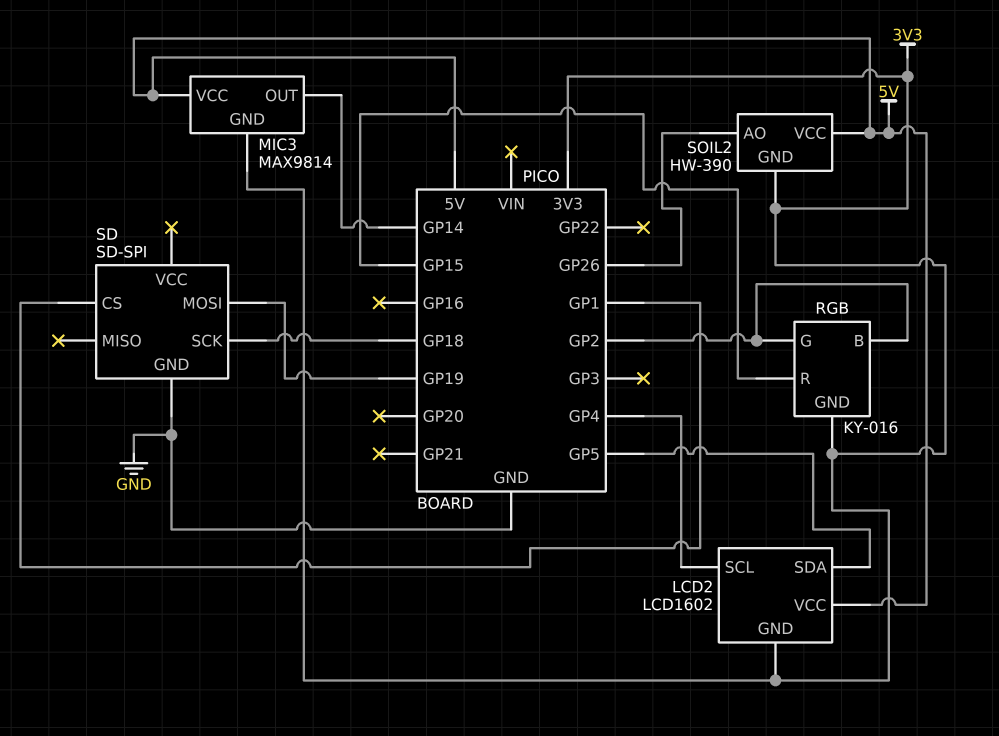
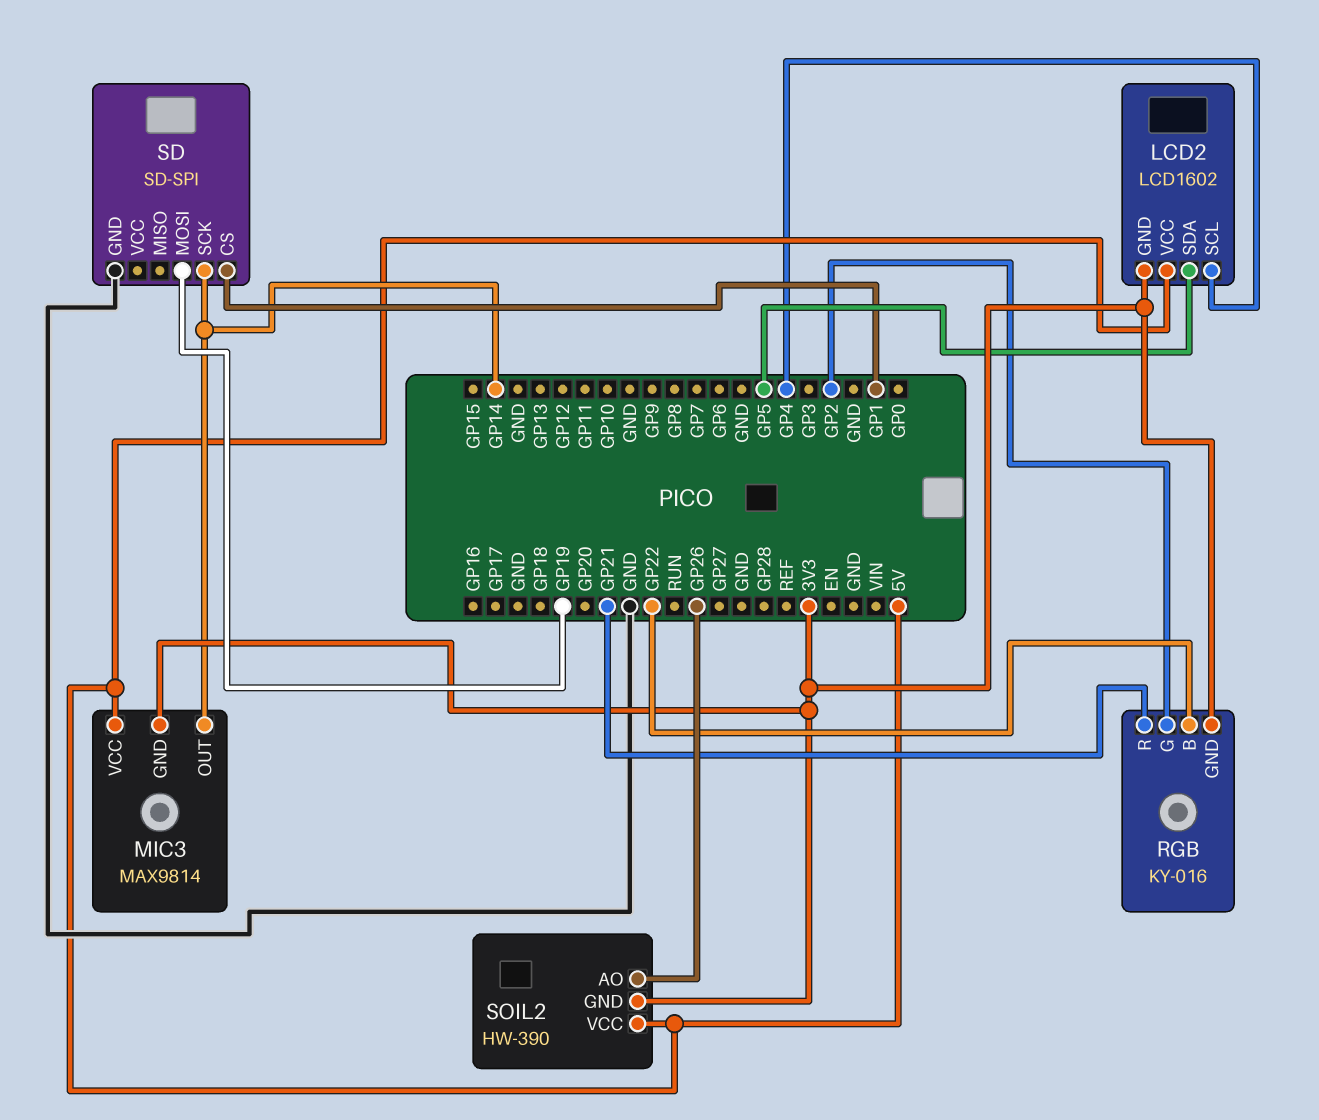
RGB pin B: GP2 -> GP22
RGB pin R: GP15 -> GP21
SD pin SCK: GP18 -> GP14

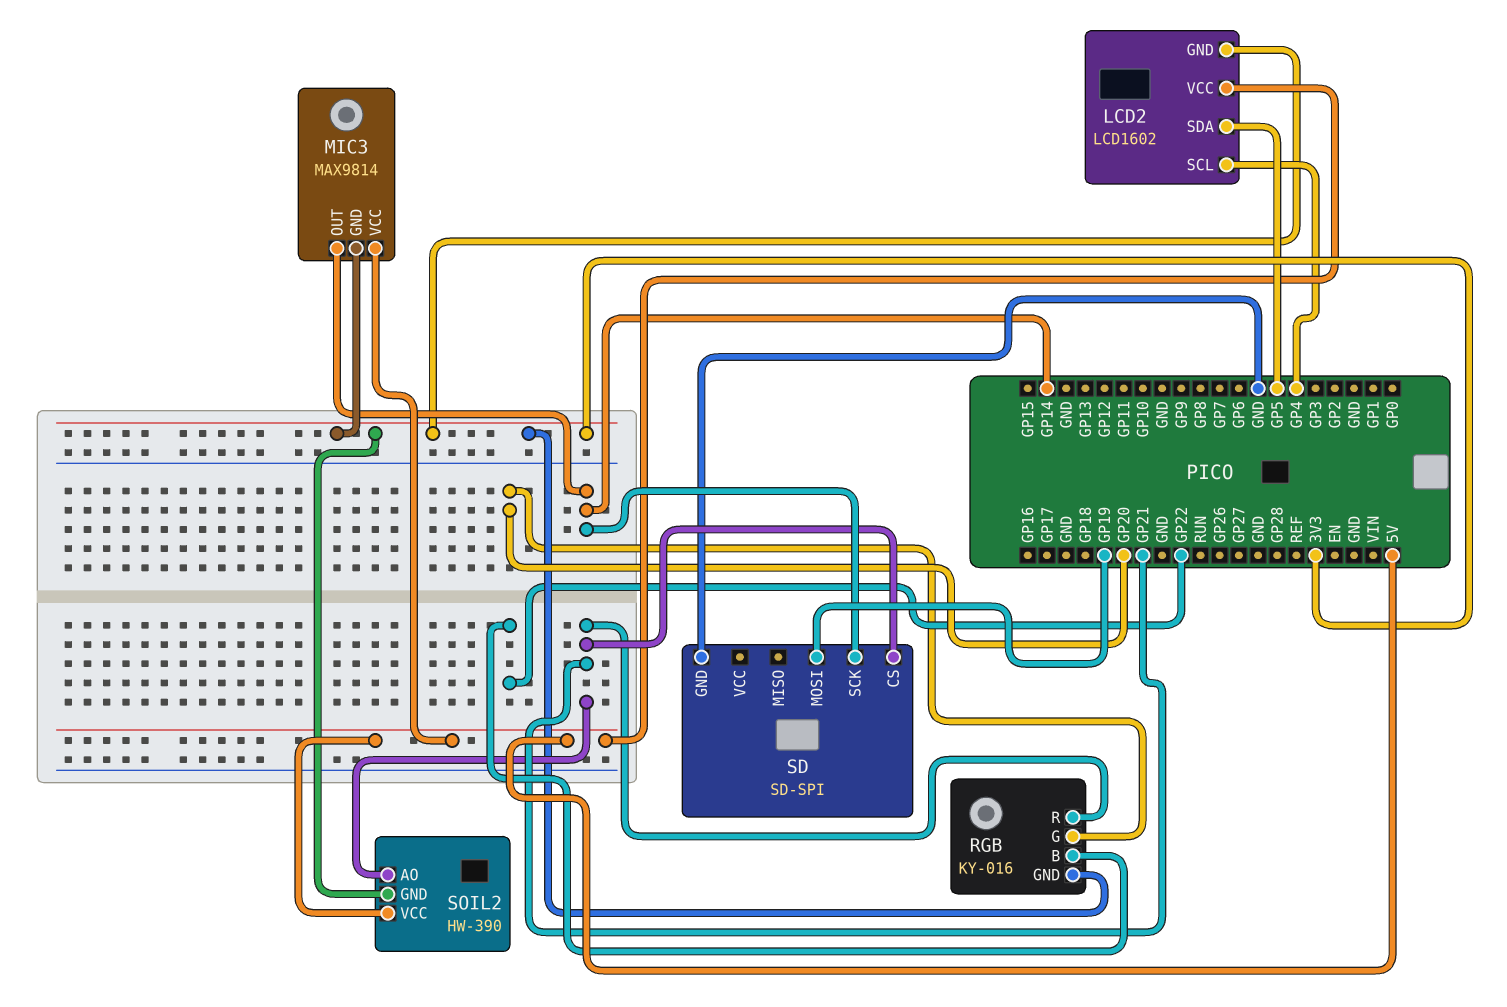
RGB pin G: GP2 -> GP20
SD pin CS: GP1 -> GP21
SOIL2 pin AO: GP26 -> GP21

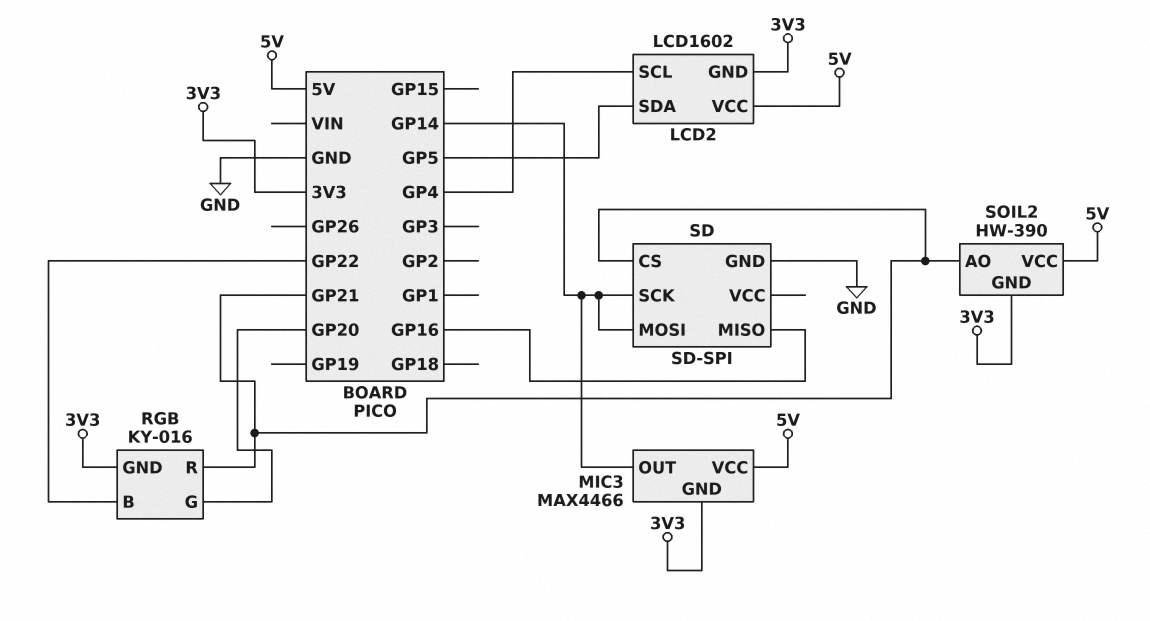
MIC3: MAX9814 -> MAX4466
SD pin MISO: none -> GP16
SD pin MOSI: GP19 -> GP14

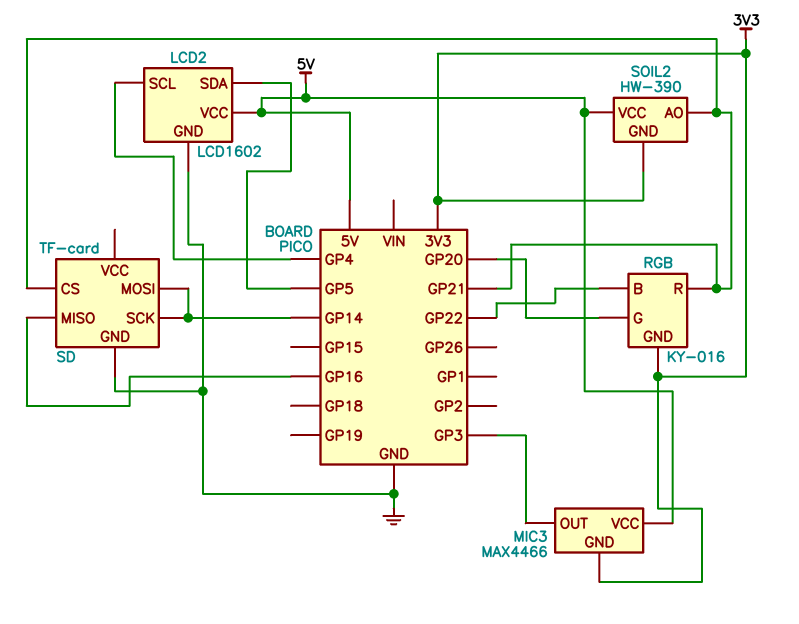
LCD2 pin GND: 3V3 -> GND
MIC3 pin OUT: GP14 -> GP3
SD: SD-SPI -> TF-card

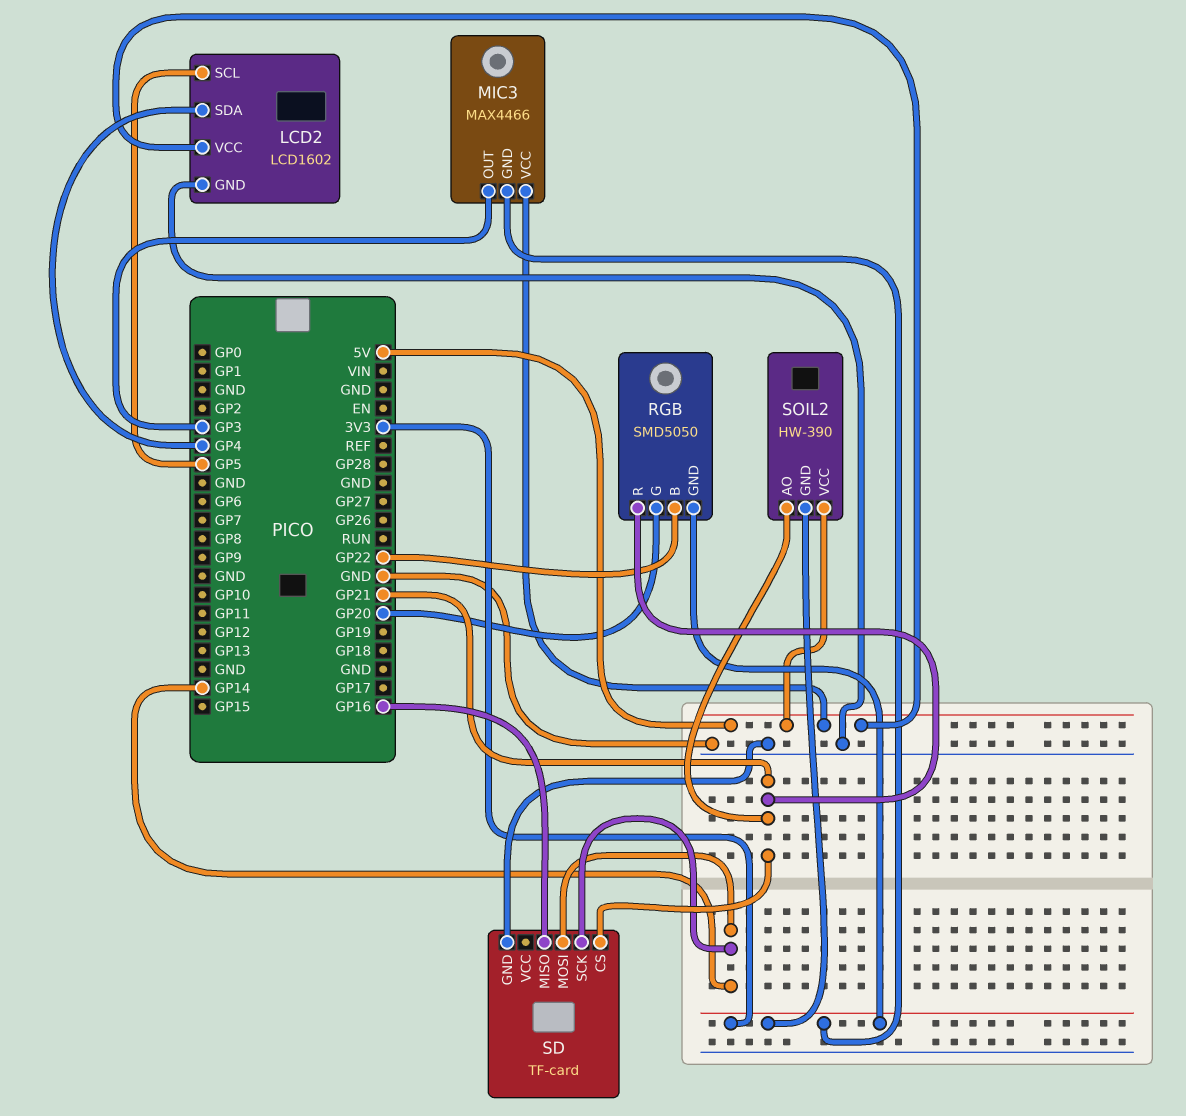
LCD2 pin SCL: GP4 -> GP5
LCD2 pin SDA: GP5 -> GP4
RGB: KY-016 -> SMD5050

